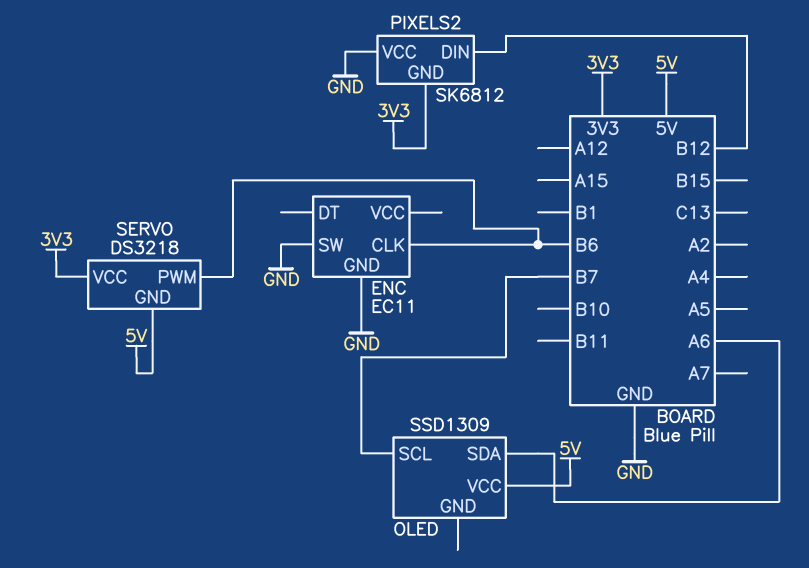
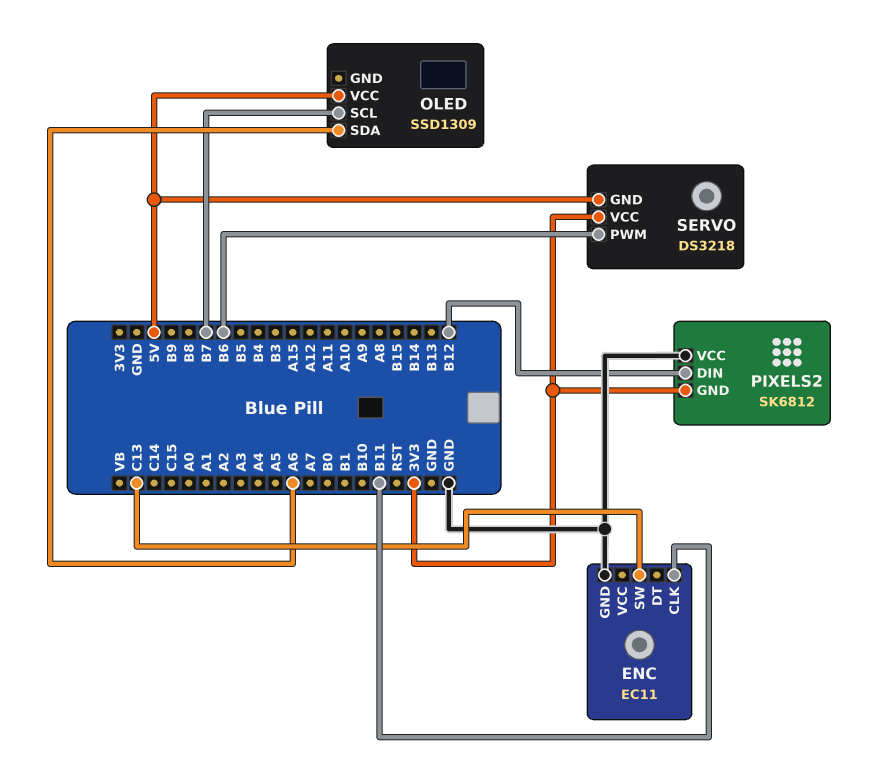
ENC pin CLK: B6 -> B11
ENC pin SW: GND -> C13

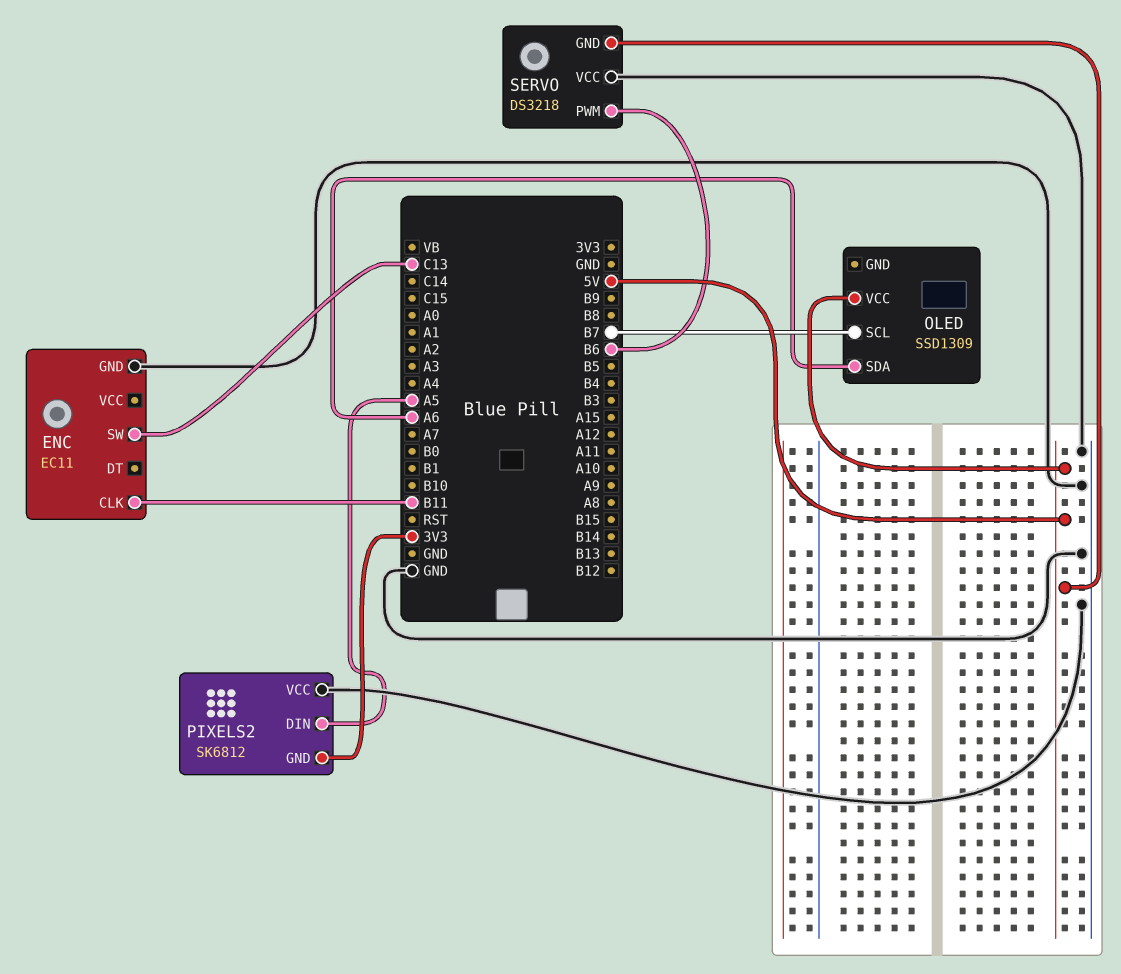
PIXELS2 pin DIN: B12 -> A5
SERVO pin VCC: 3V3 -> GND

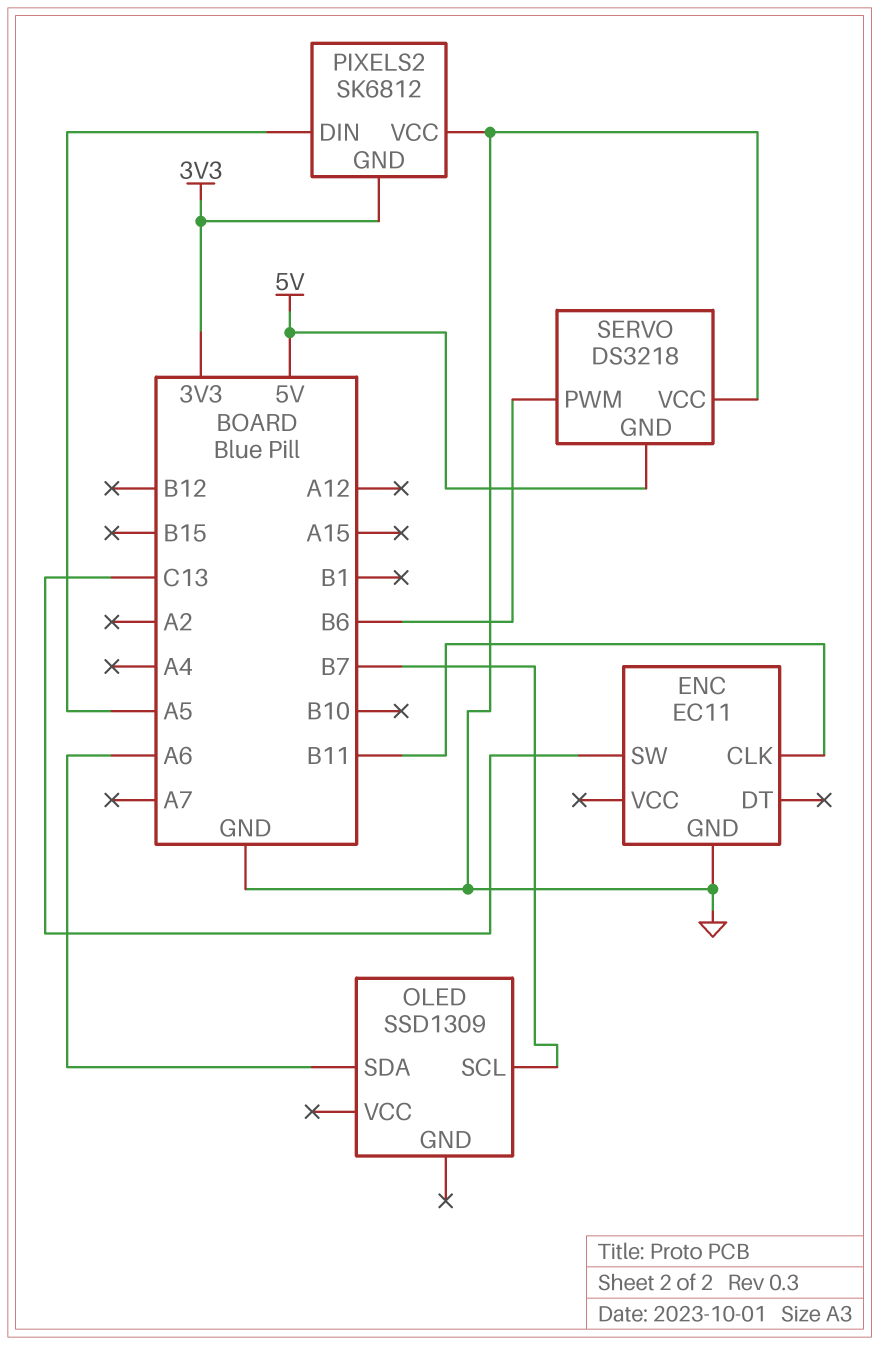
OLED pin VCC: 5V -> none

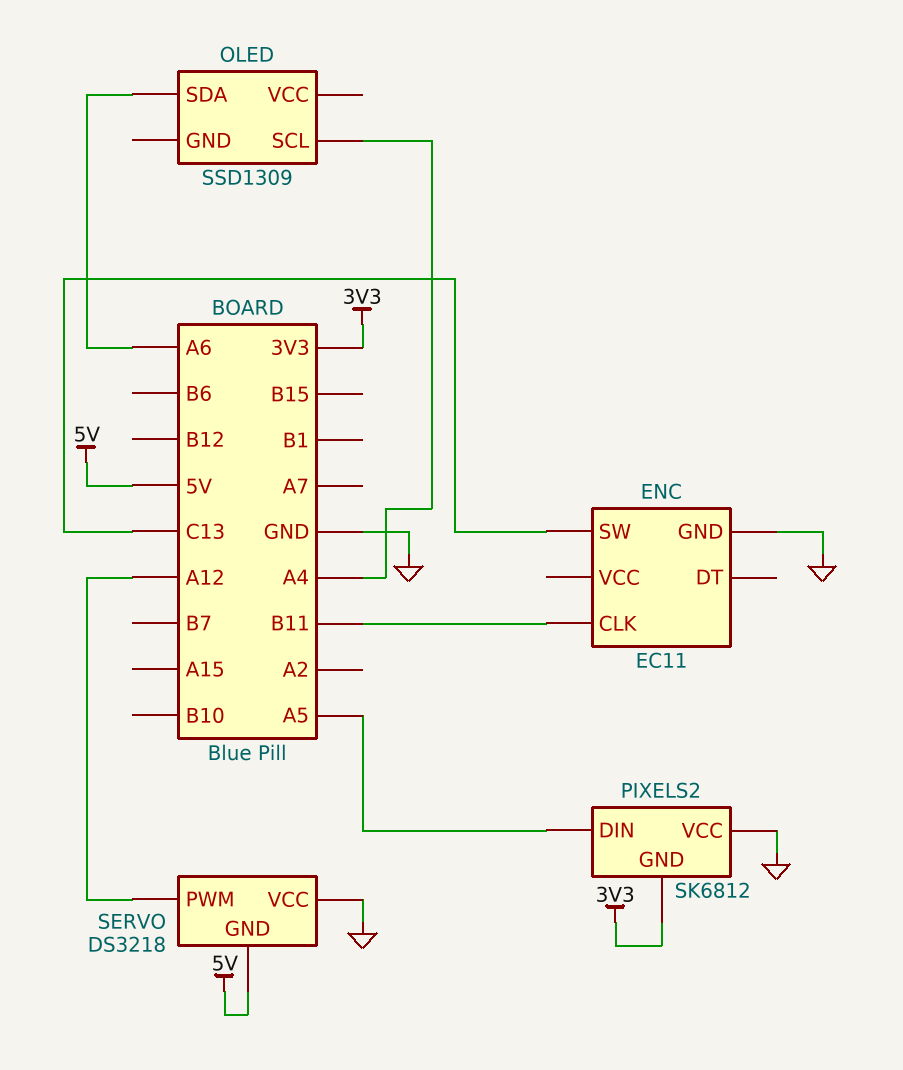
OLED pin SCL: B7 -> A4
SERVO pin PWM: B6 -> A12

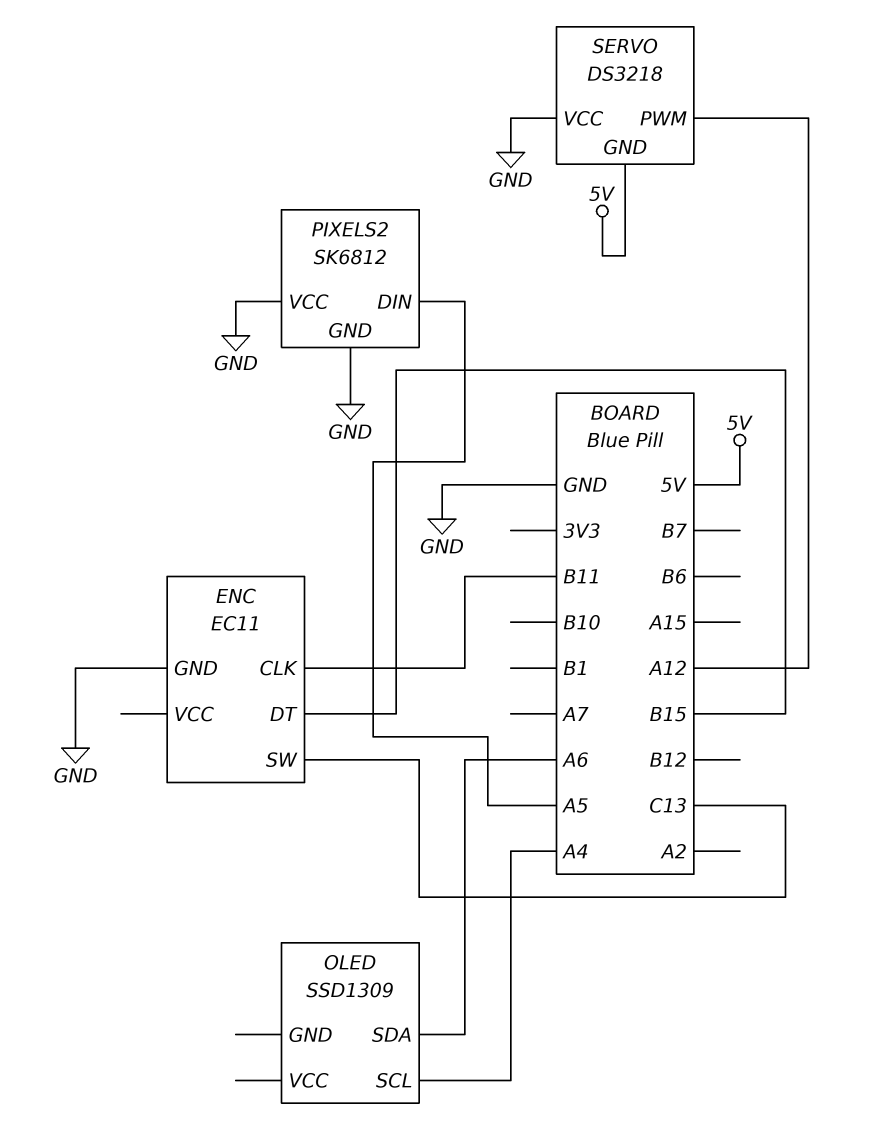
ENC pin DT: none -> B15
PIXELS2 pin GND: 3V3 -> GND

